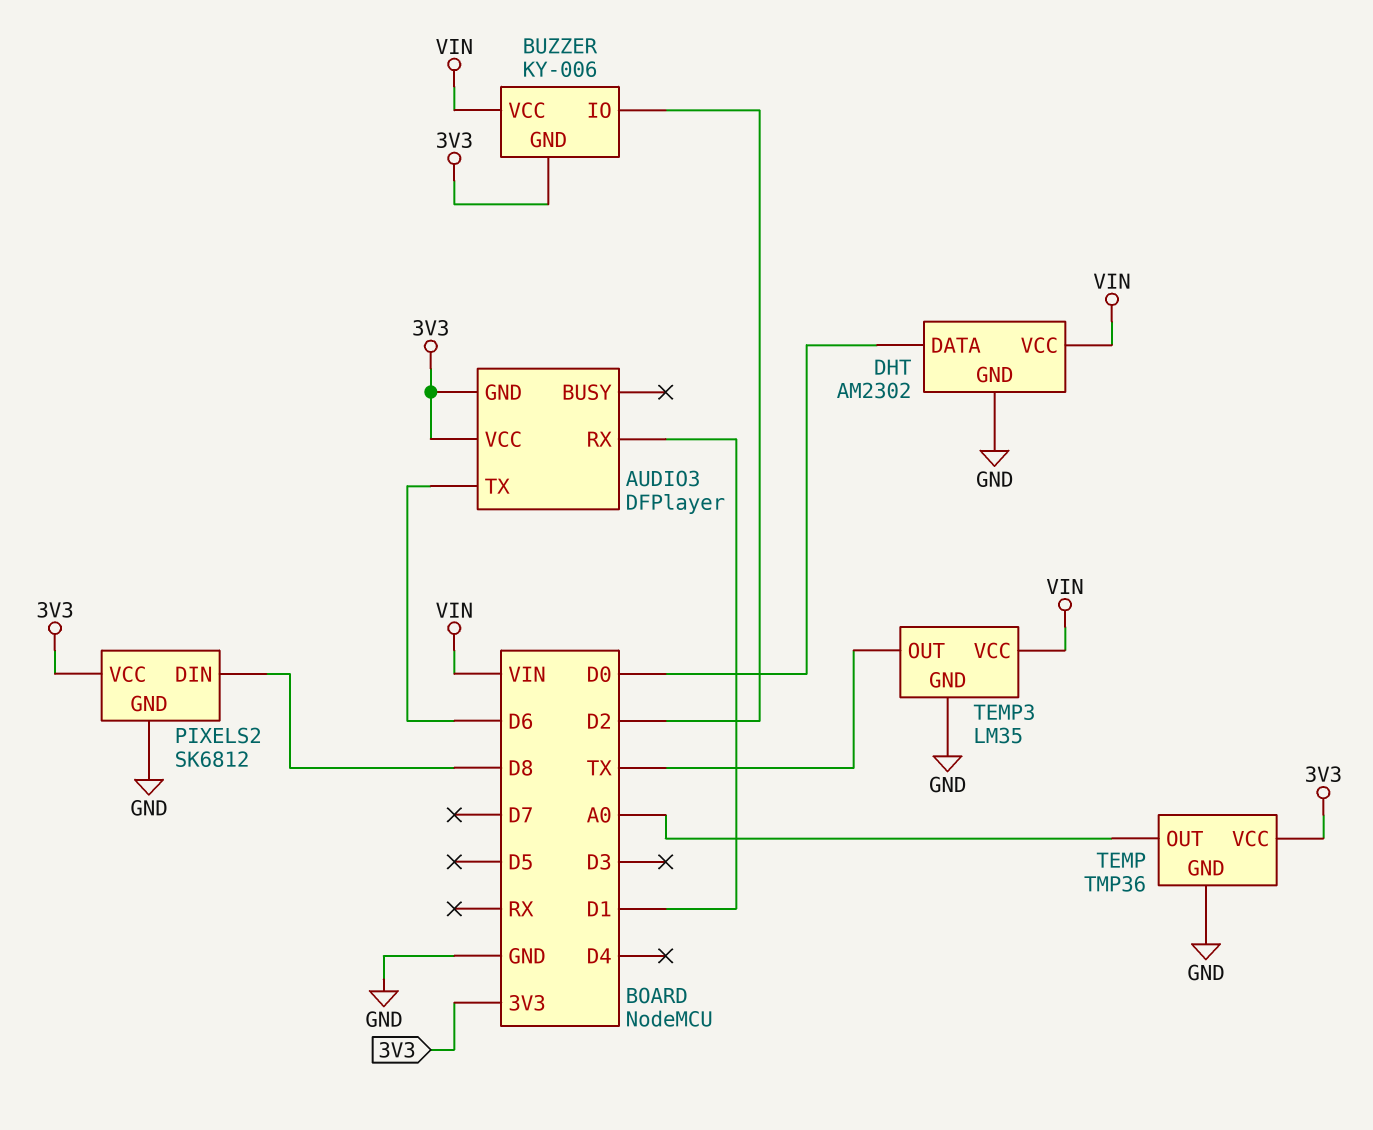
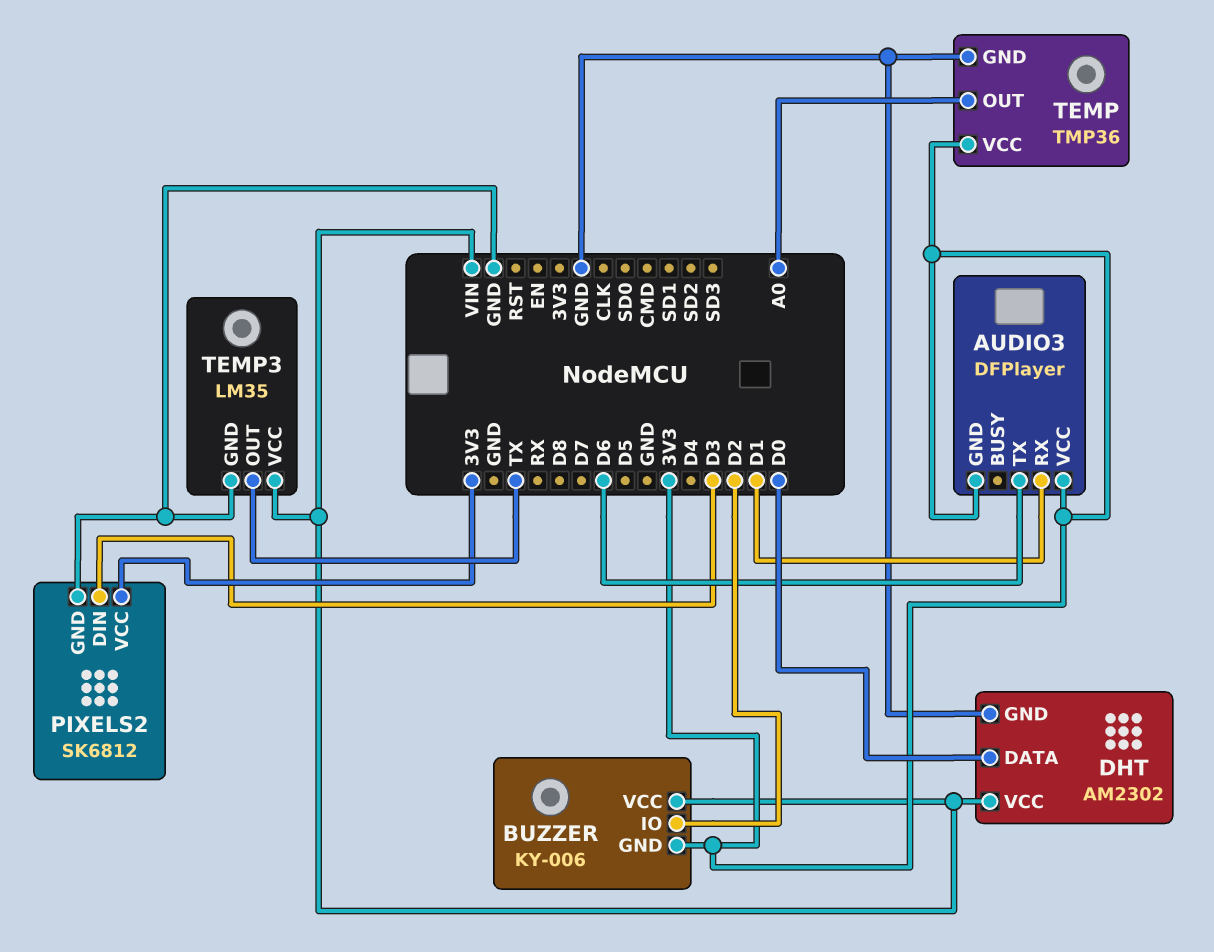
PIXELS2 pin DIN: D8 -> D3

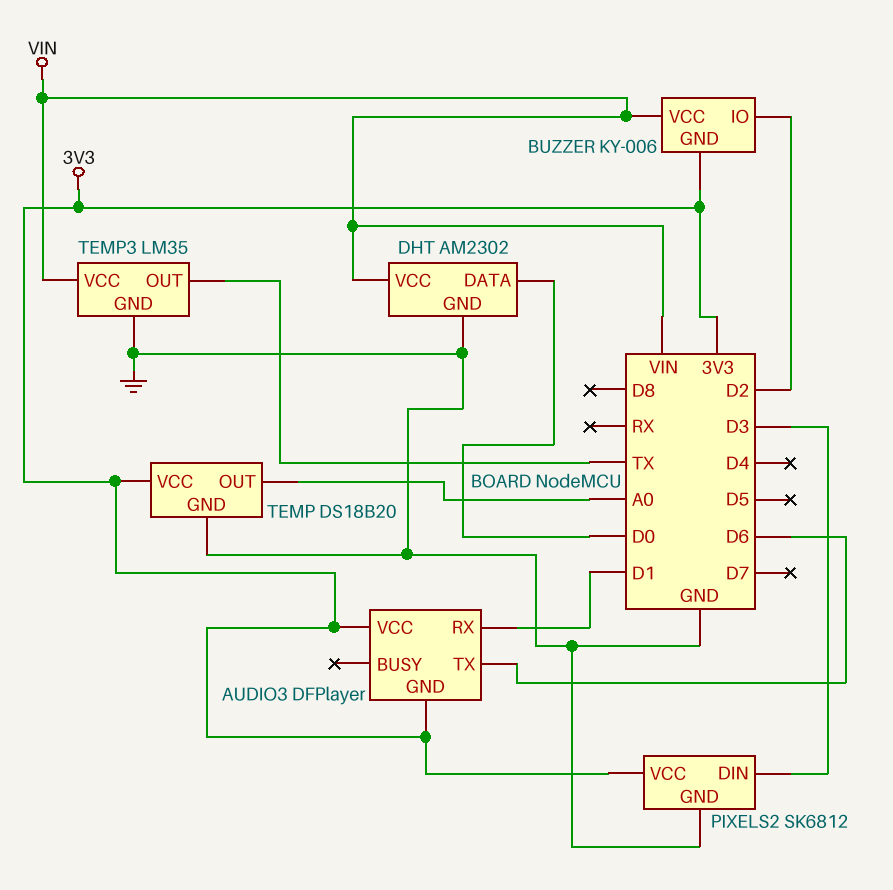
TEMP: TMP36 -> DS18B20

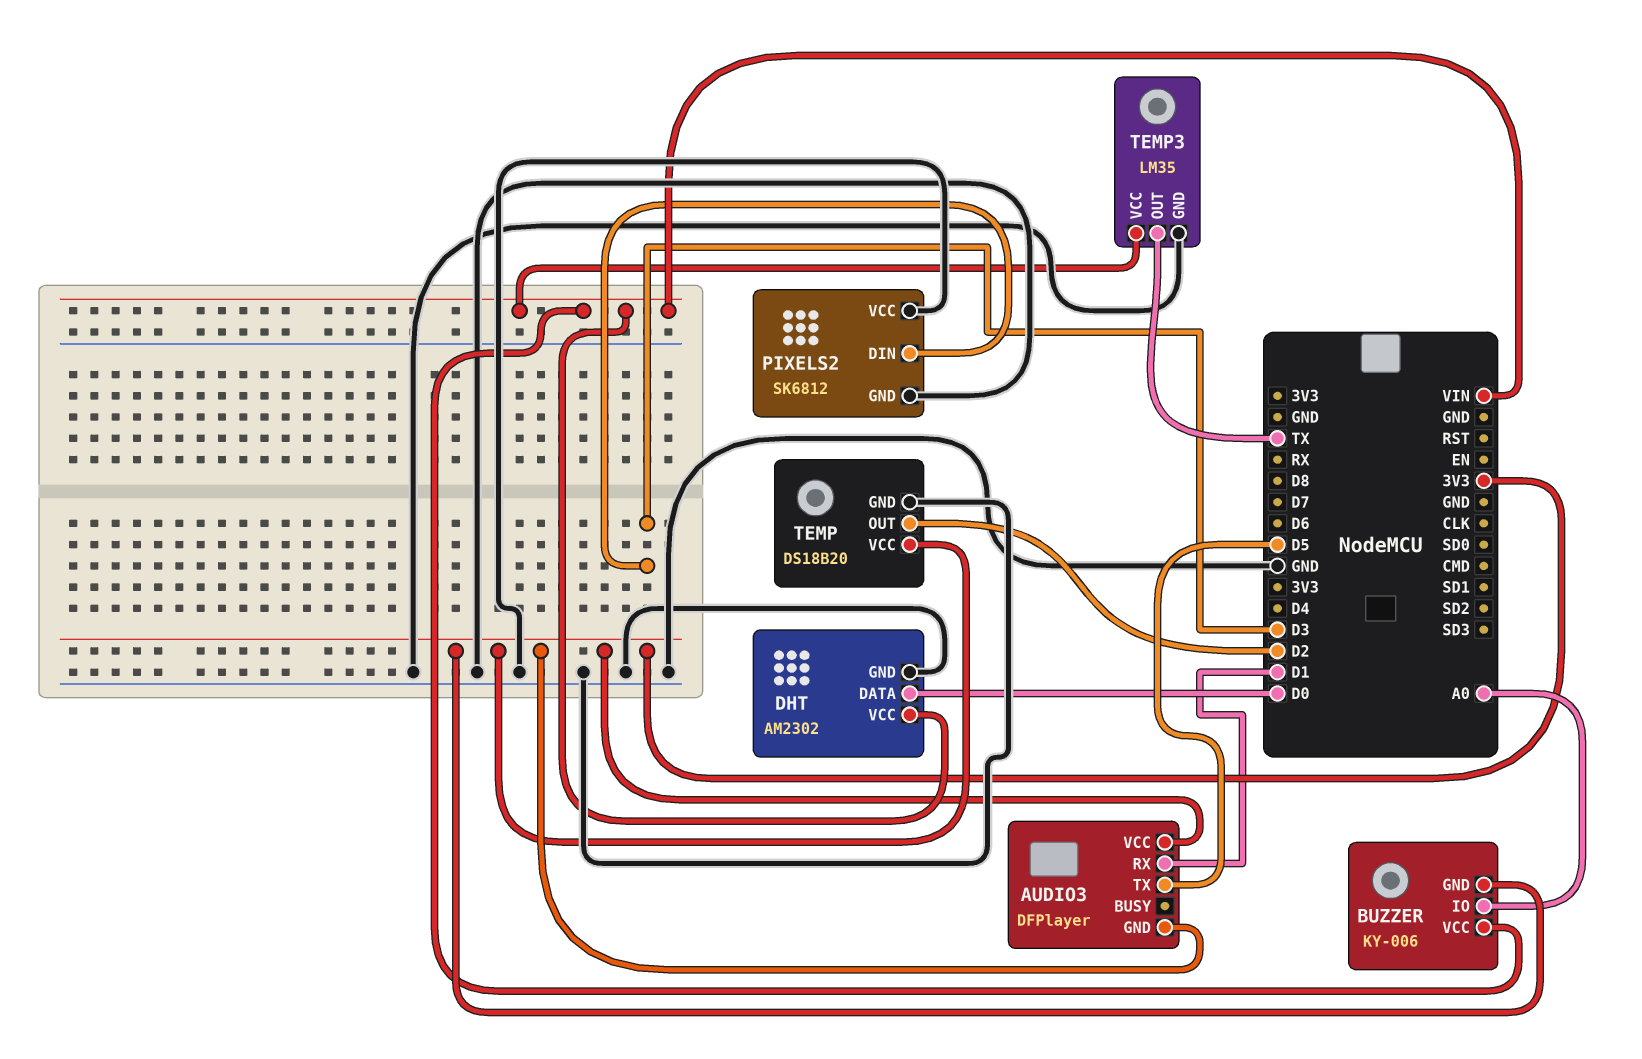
AUDIO3 pin TX: D6 -> D5
BUZZER pin IO: D2 -> A0
PIXELS2 pin VCC: 3V3 -> GND
TEMP pin OUT: A0 -> D2

